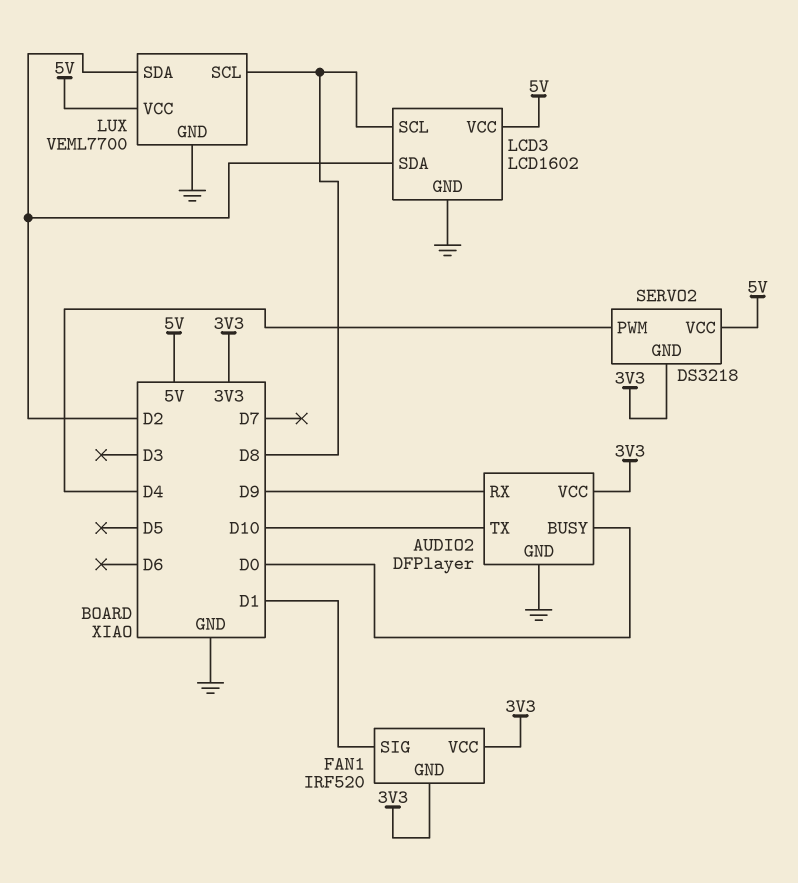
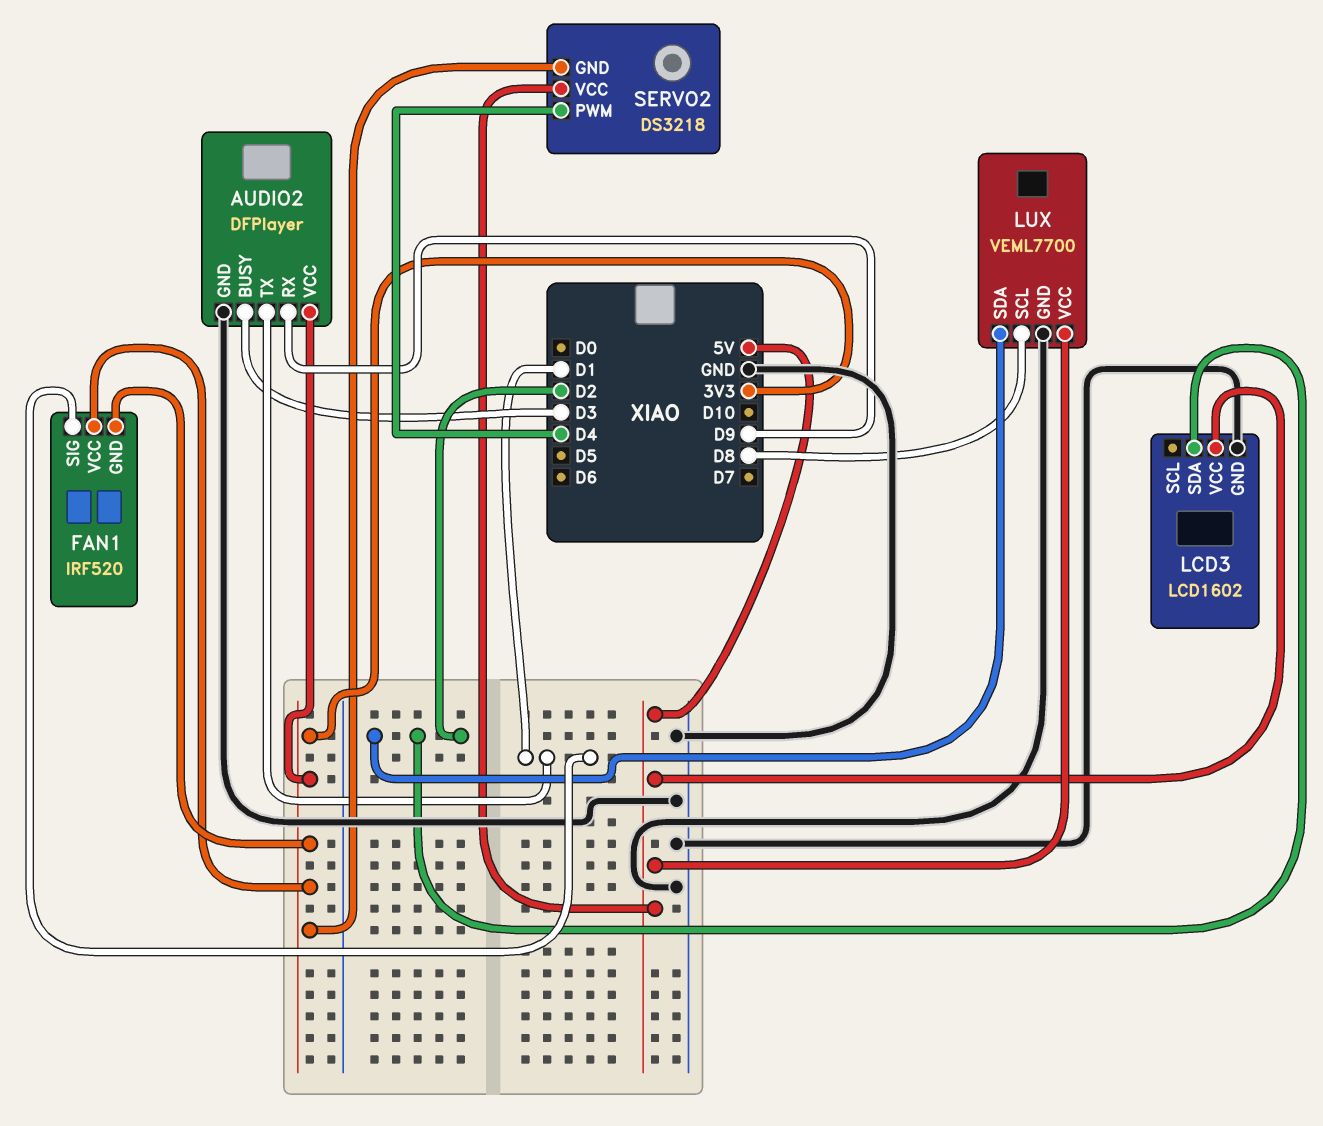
AUDIO2 pin BUSY: D0 -> D3
AUDIO2 pin TX: D10 -> D1
LCD3 pin SCL: D8 -> none

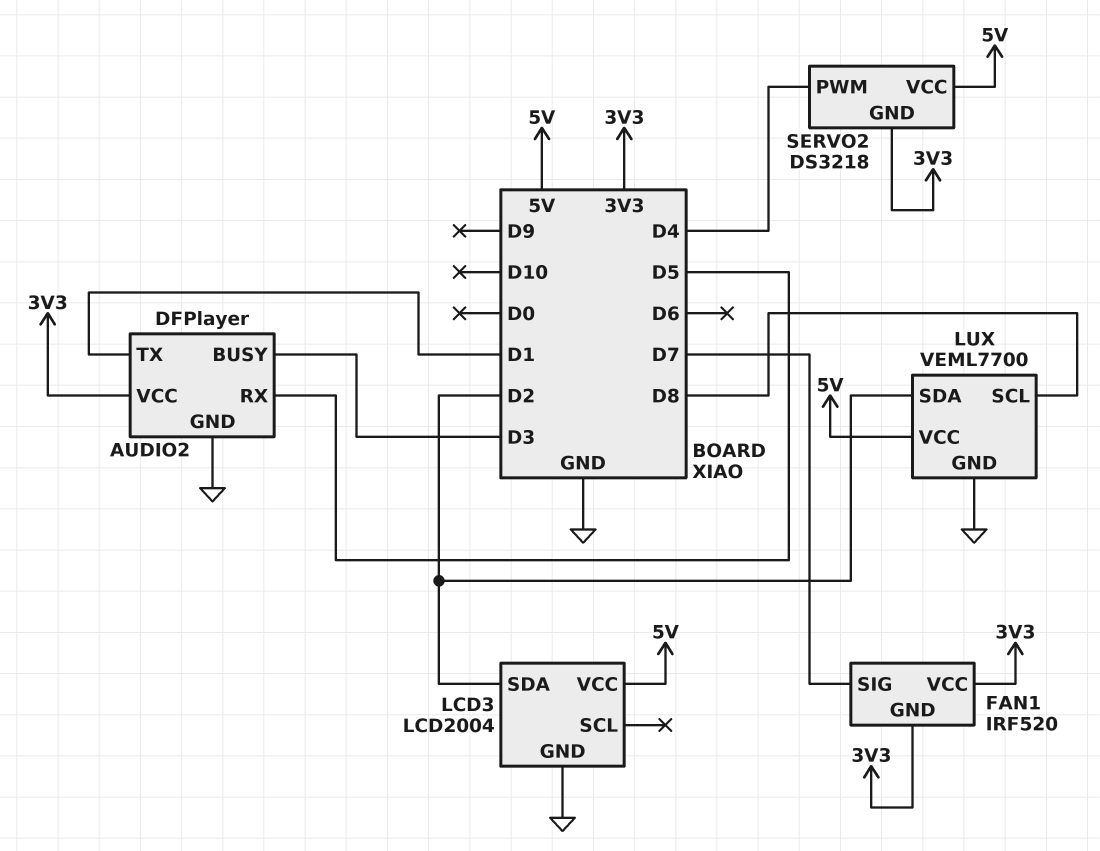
AUDIO2 pin RX: D9 -> D5
FAN1 pin SIG: D1 -> D7
LCD3: LCD1602 -> LCD2004

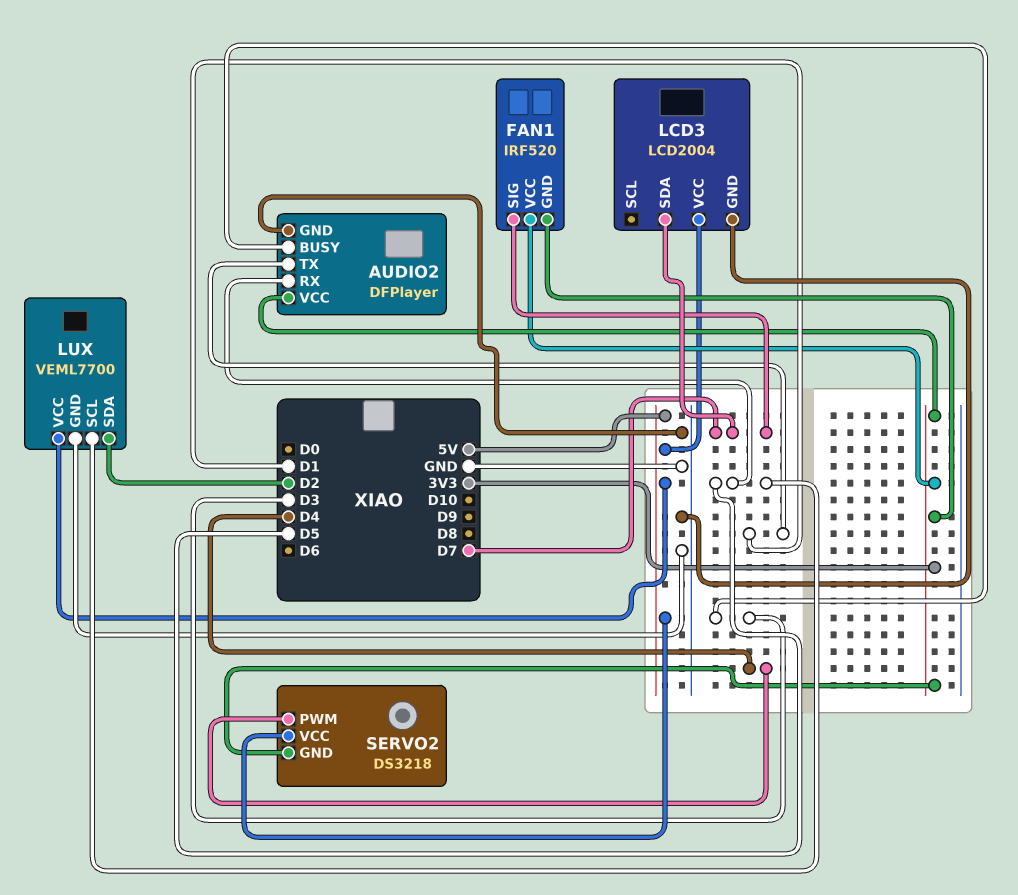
LCD3 pin SDA: D2 -> D7
LUX pin SCL: D8 -> D5

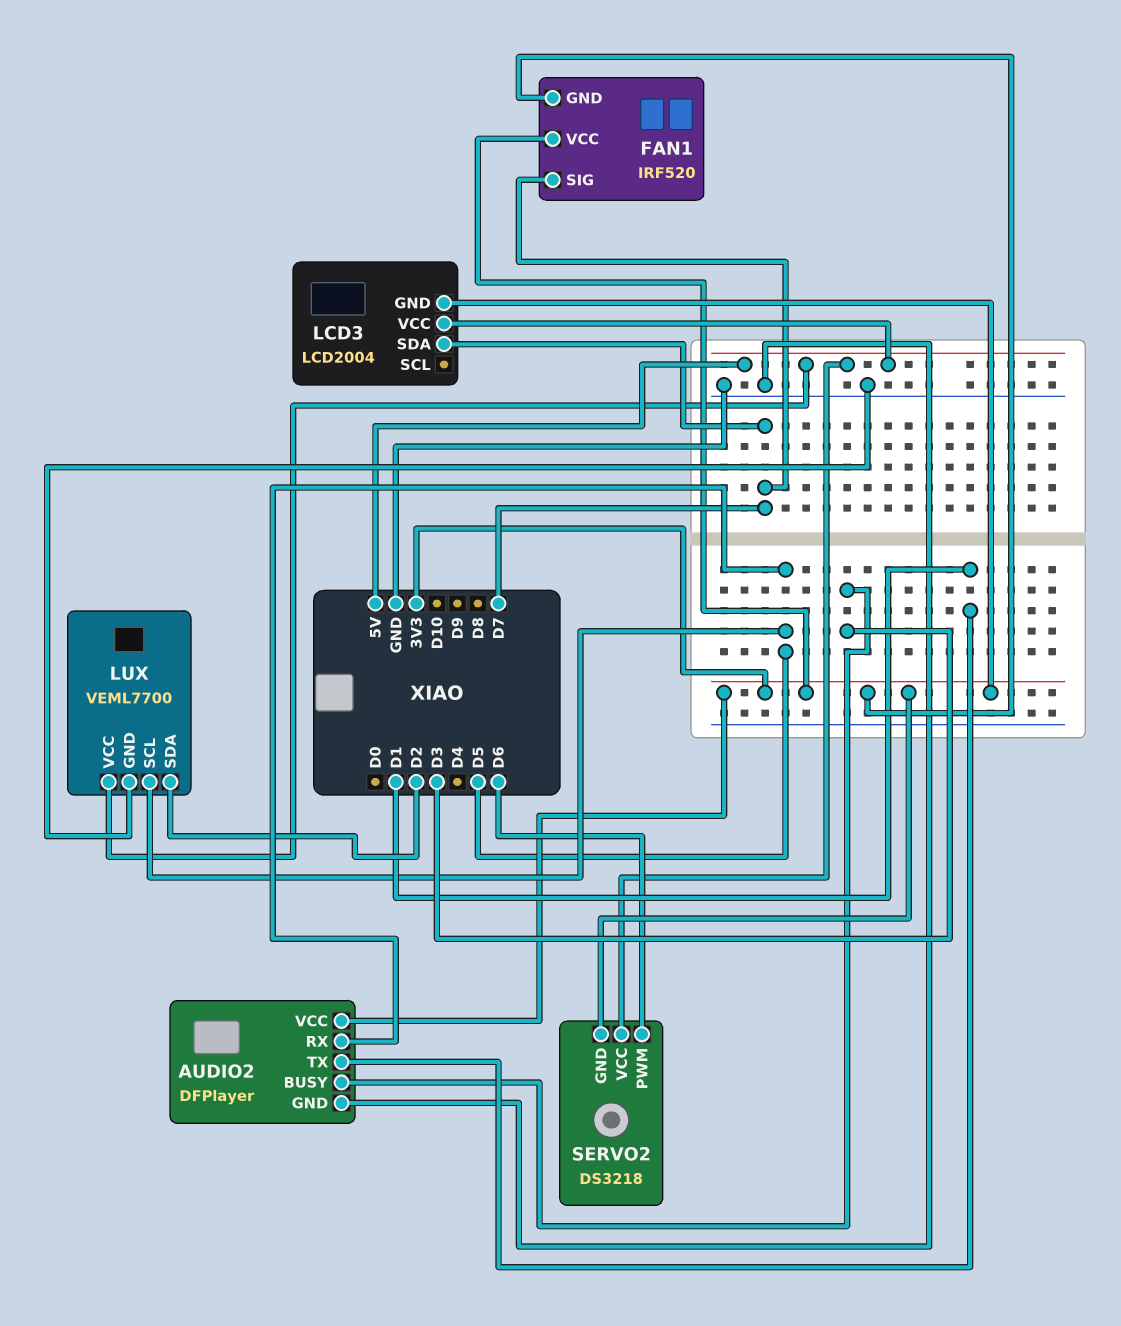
LCD3 pin GND: GND -> 3V3
SERVO2 pin PWM: D4 -> D6

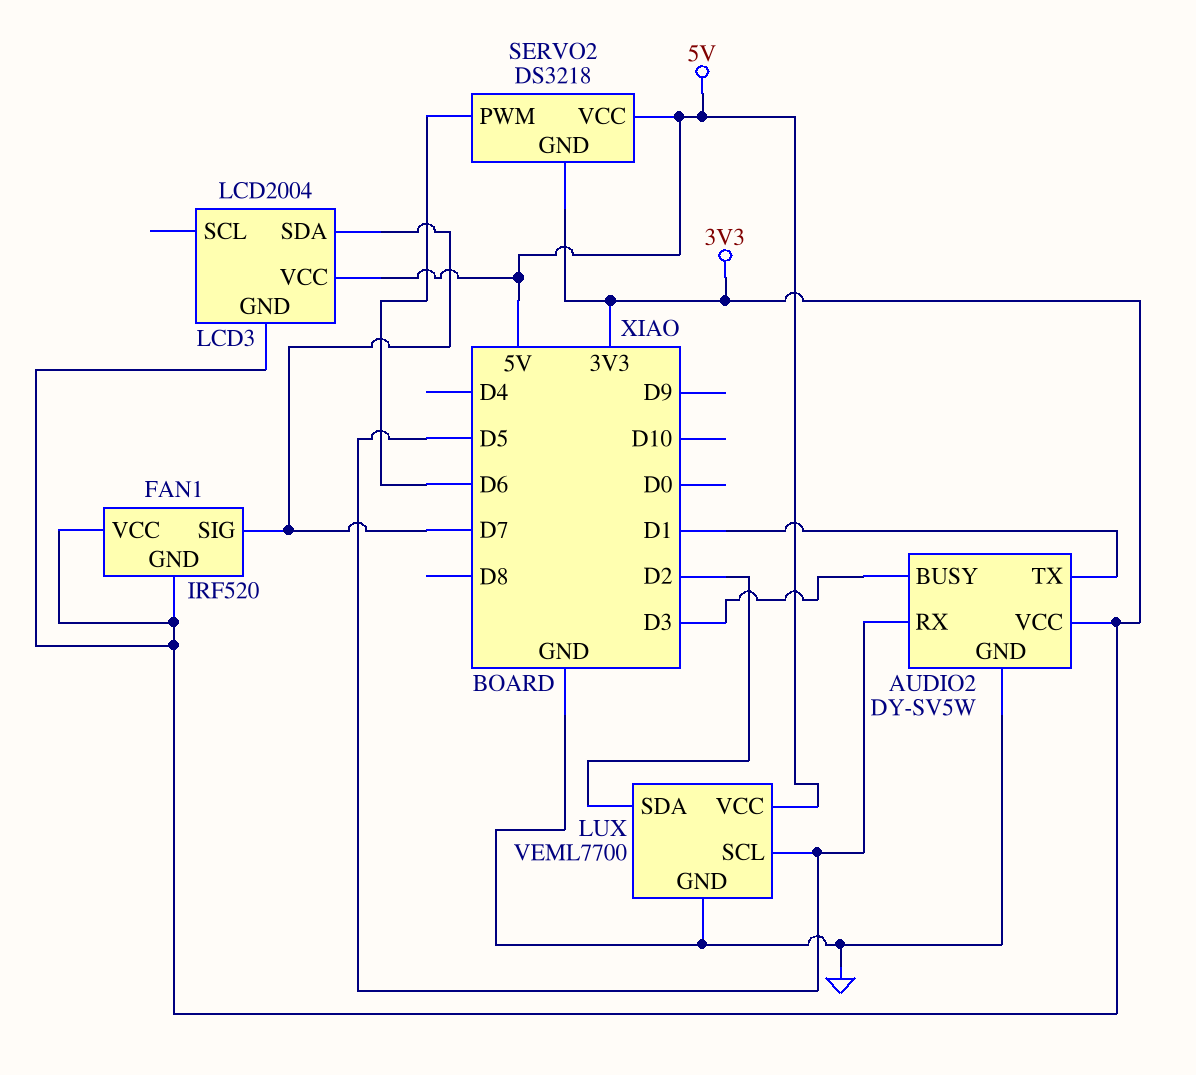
AUDIO2: DFPlayer -> DY-SV5W

